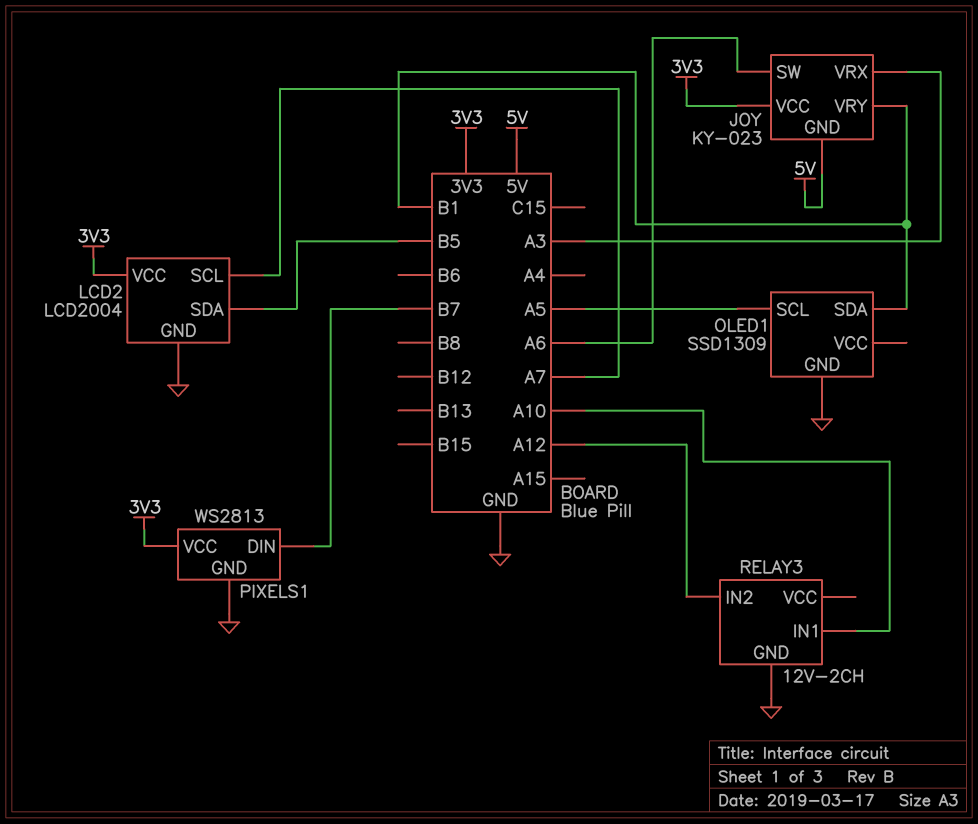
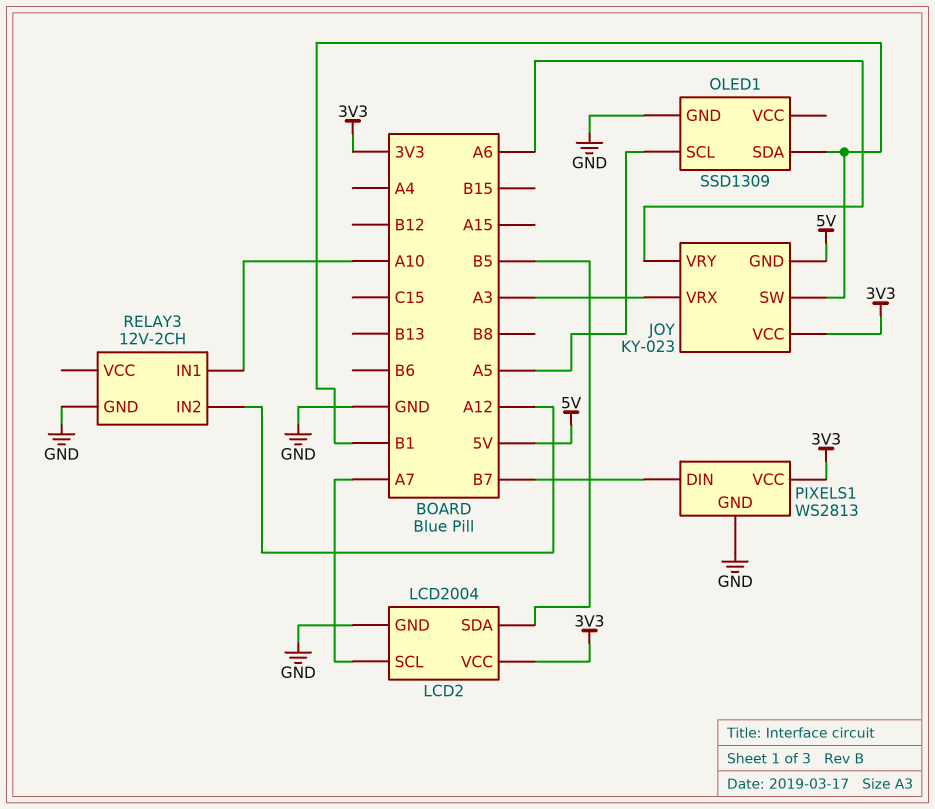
JOY pin SW: A6 -> B1
JOY pin VRY: B1 -> A6

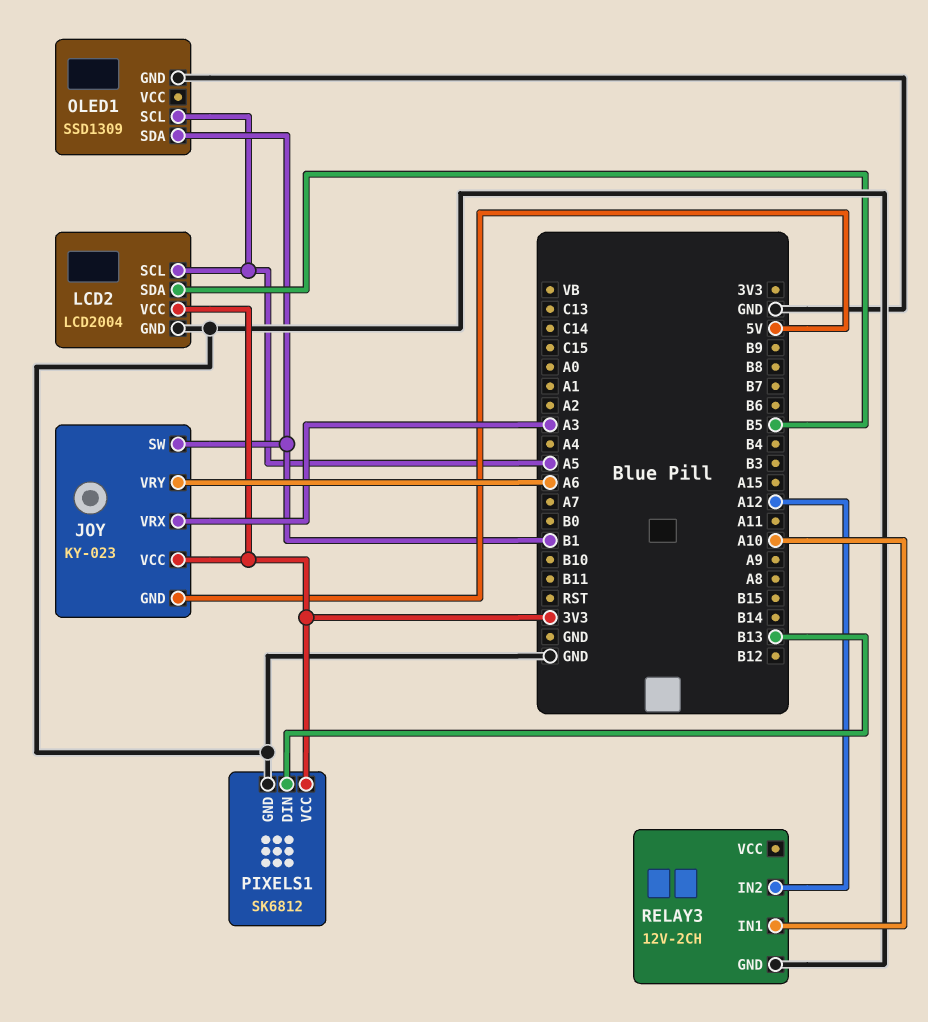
LCD2 pin SCL: A7 -> A5
PIXELS1: WS2813 -> SK6812
PIXELS1 pin DIN: B7 -> B13

